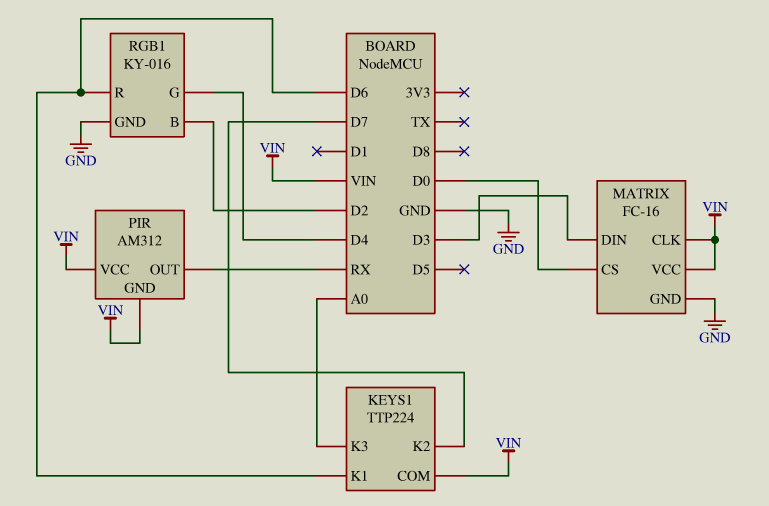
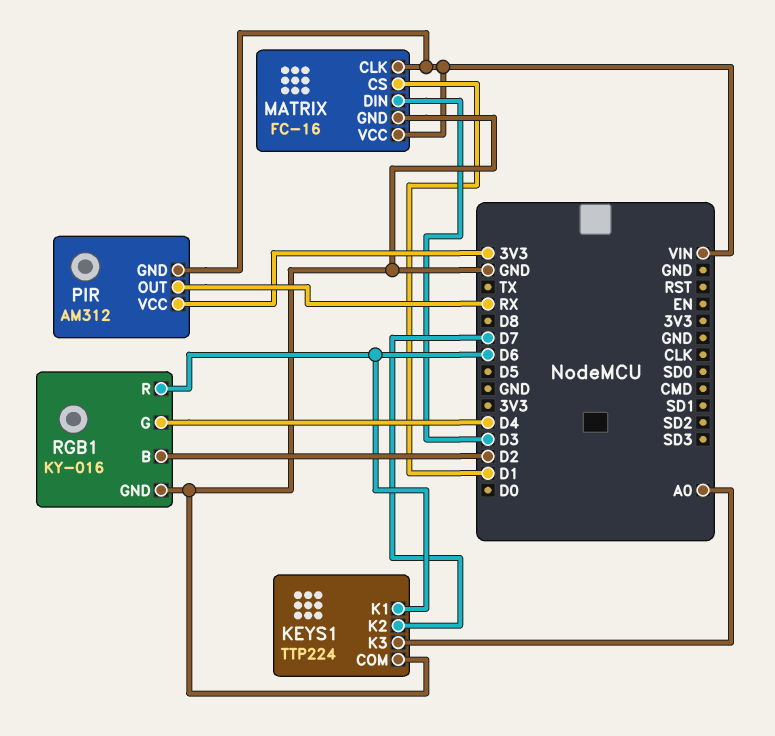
KEYS1 pin COM: VIN -> GND
MATRIX pin CS: D0 -> D1
PIR pin VCC: VIN -> 3V3

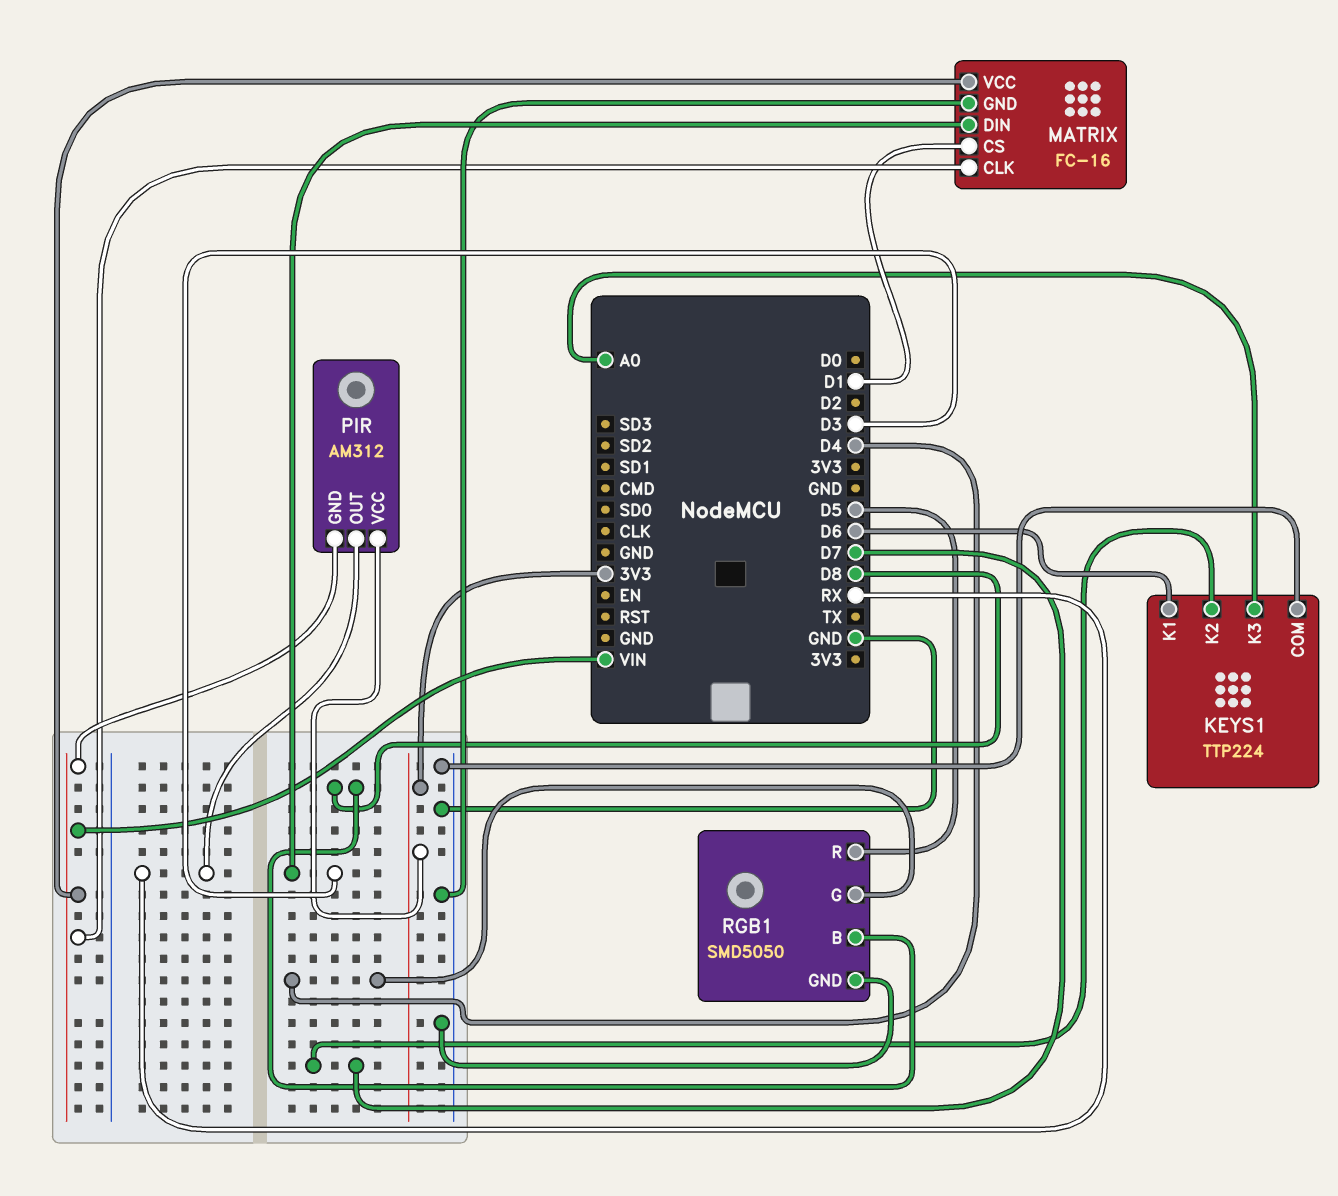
RGB1: KY-016 -> SMD5050
RGB1 pin B: D2 -> D8
RGB1 pin R: D6 -> D5

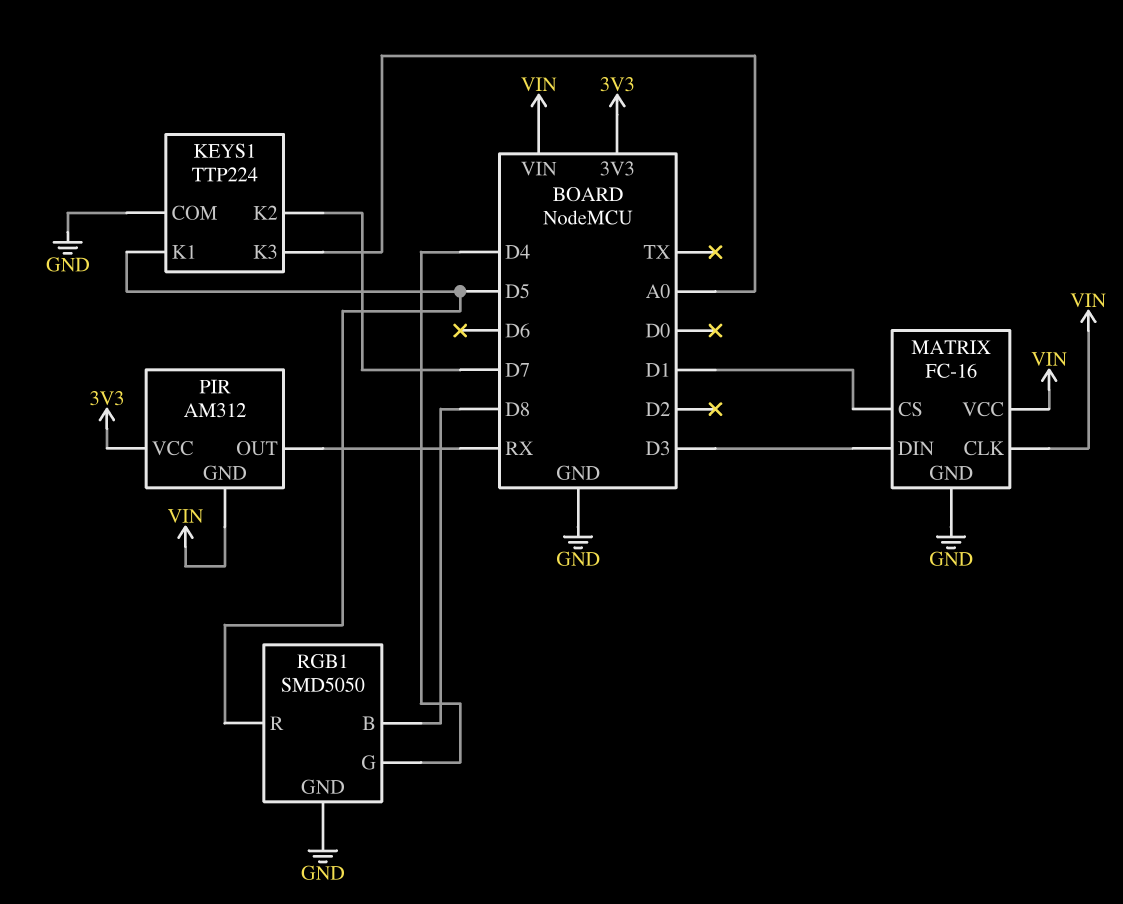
KEYS1 pin K1: D6 -> D5

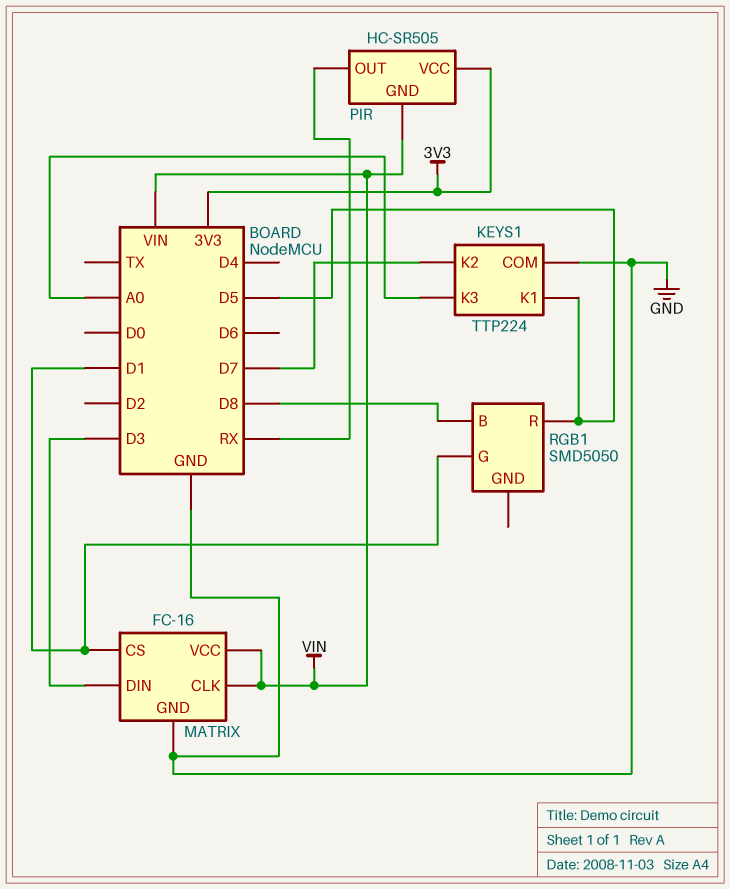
PIR: AM312 -> HC-SR505
RGB1 pin G: D4 -> D1
RGB1 pin GND: GND -> none

